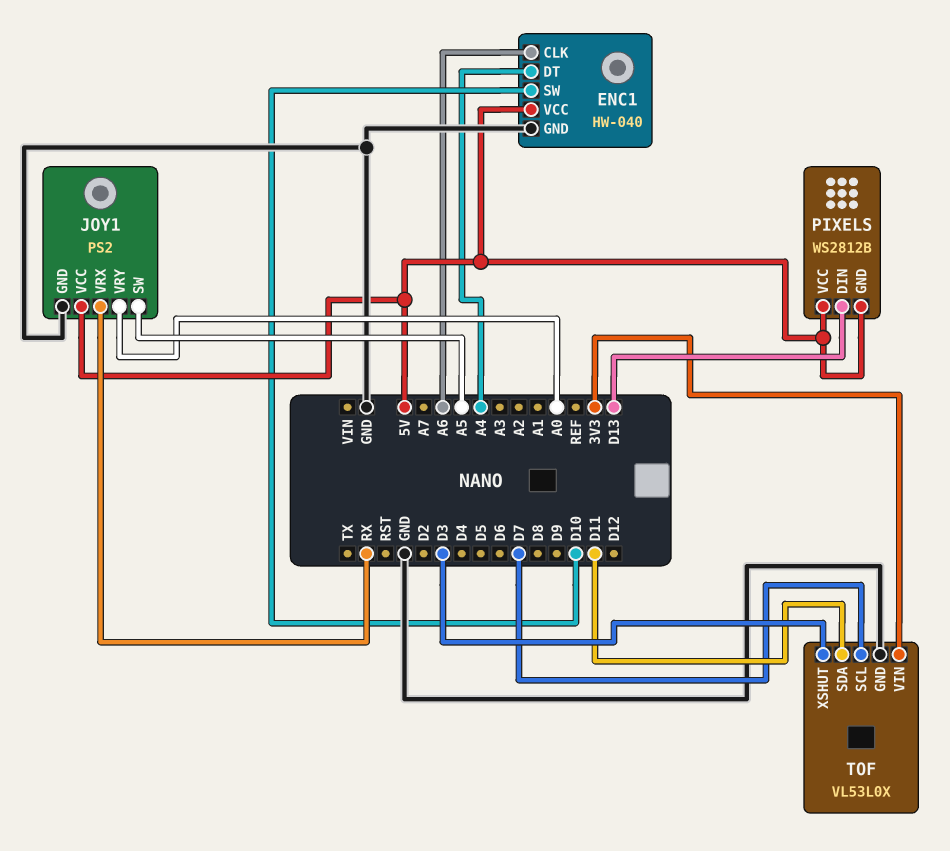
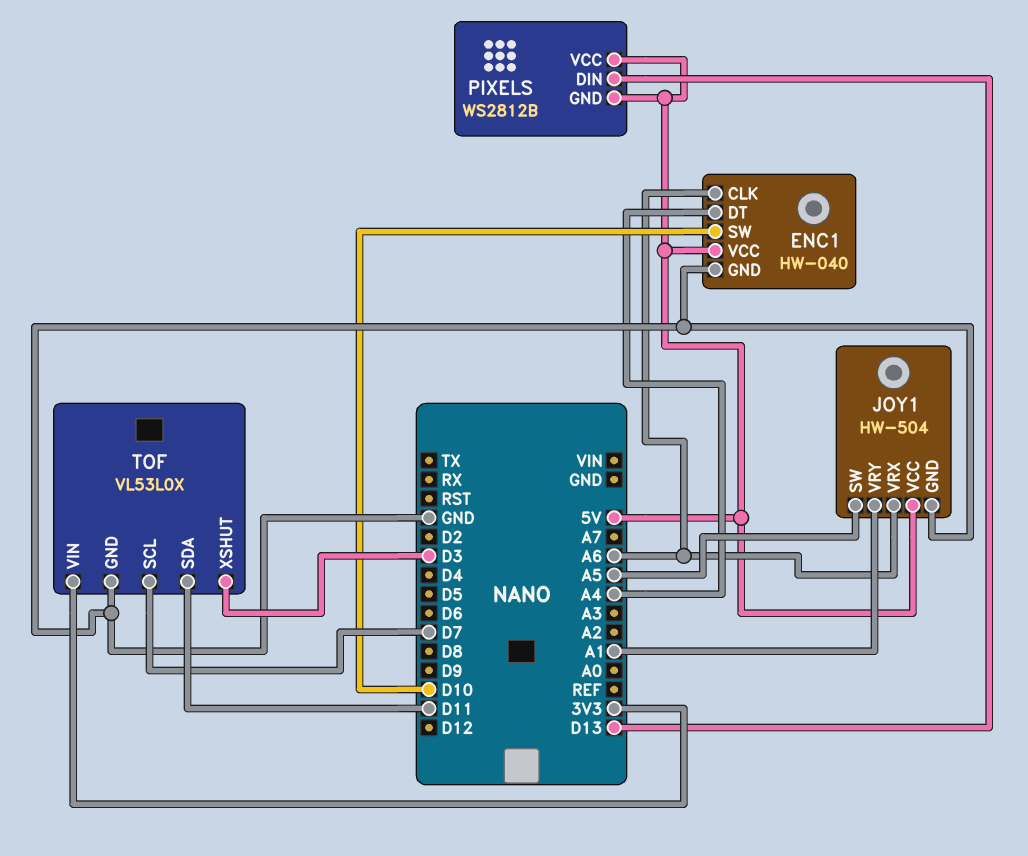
JOY1: PS2 -> HW-504
JOY1 pin VRX: RX -> A6
JOY1 pin VRY: A0 -> A1

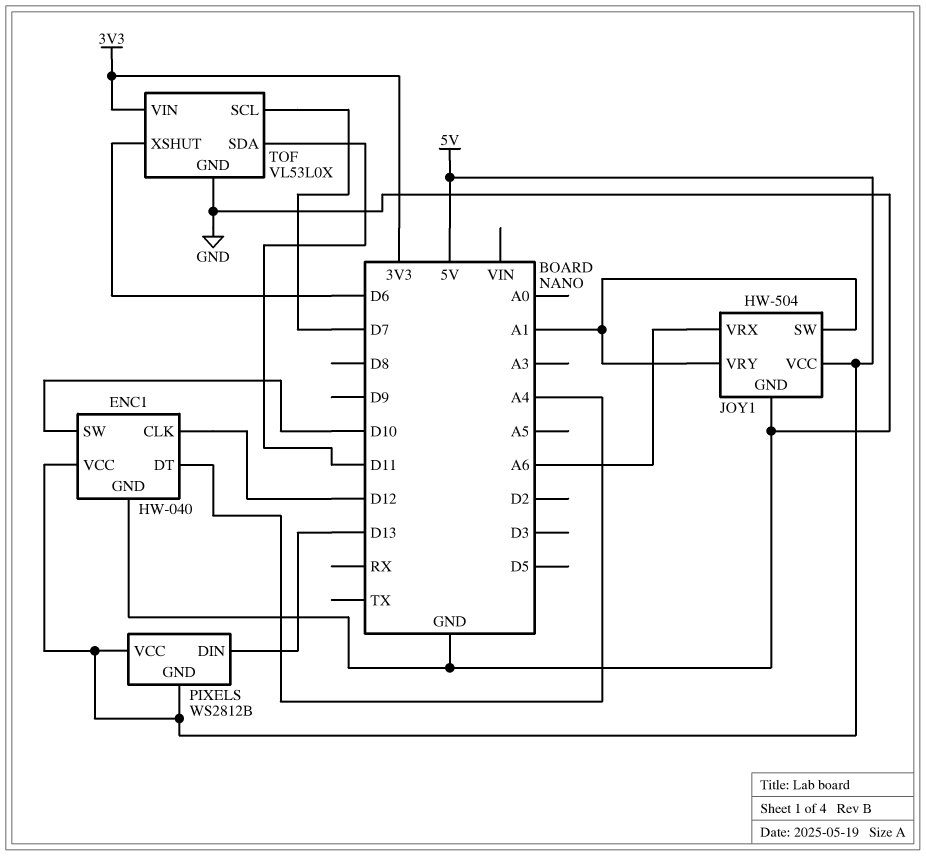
ENC1 pin CLK: A6 -> D12
JOY1 pin SW: A5 -> A1
TOF pin XSHUT: D3 -> D6

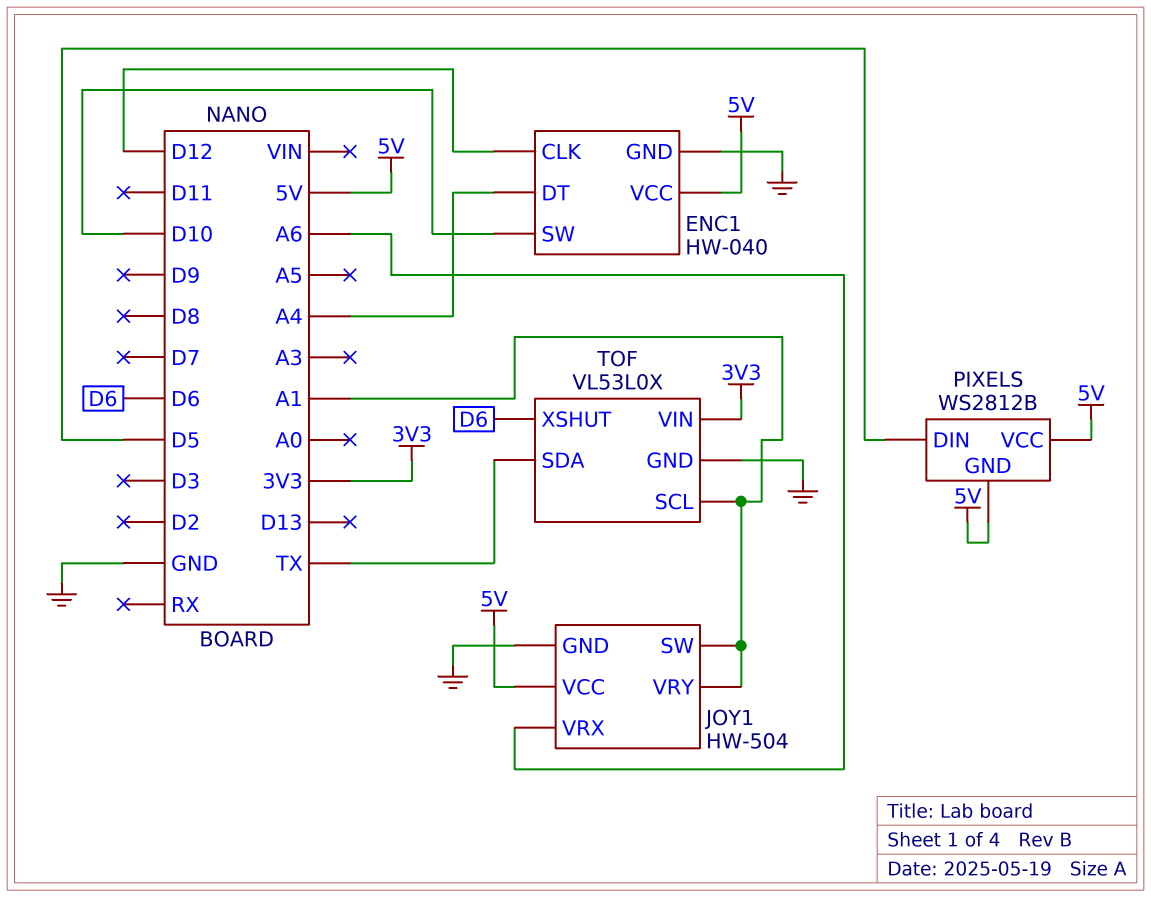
PIXELS pin DIN: D13 -> D5
TOF pin SCL: D7 -> A1
TOF pin SDA: D11 -> TX

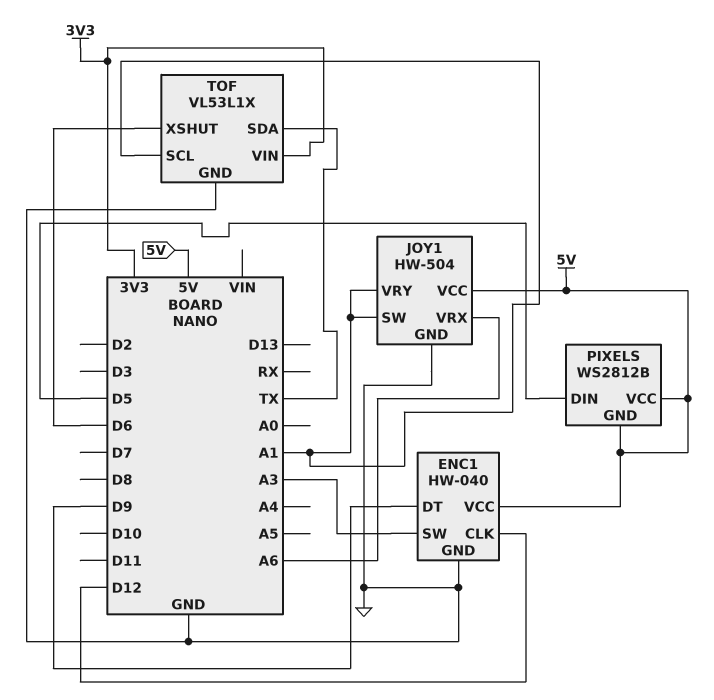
ENC1 pin DT: A4 -> D9
ENC1 pin SW: D10 -> A3
TOF: VL53L0X -> VL53L1X

